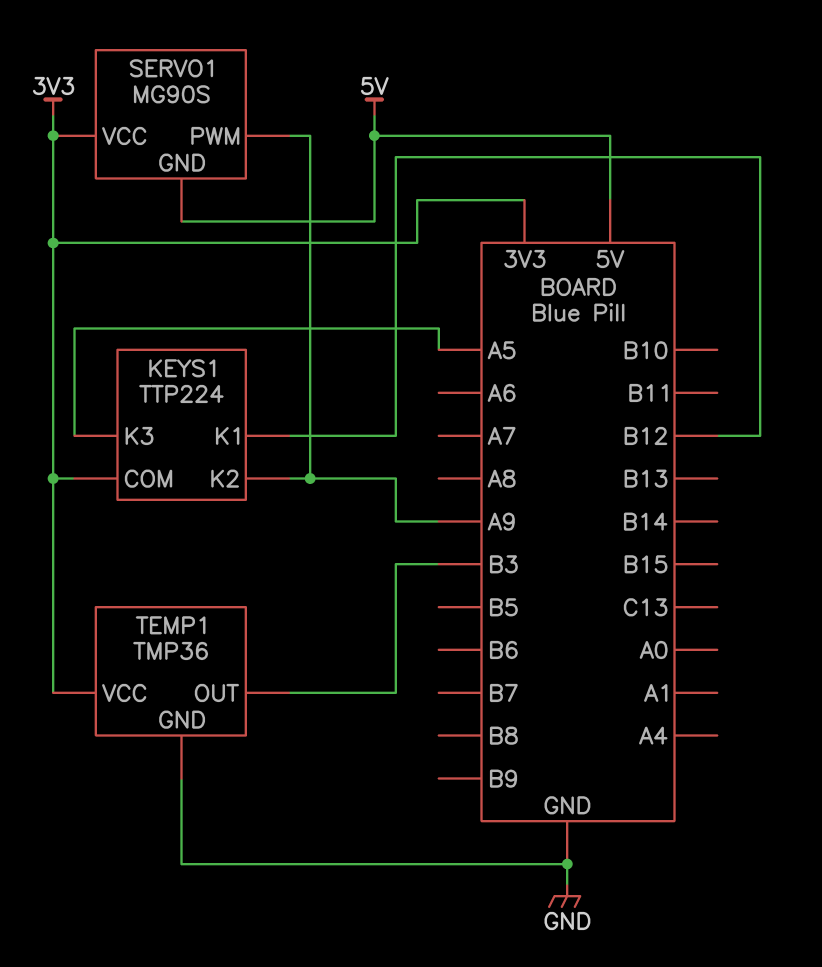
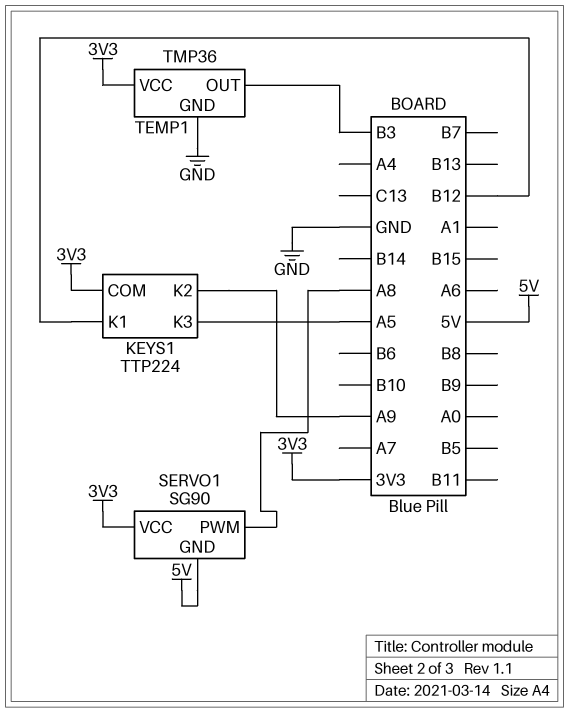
SERVO1: MG90S -> SG90
SERVO1 pin PWM: A9 -> A8

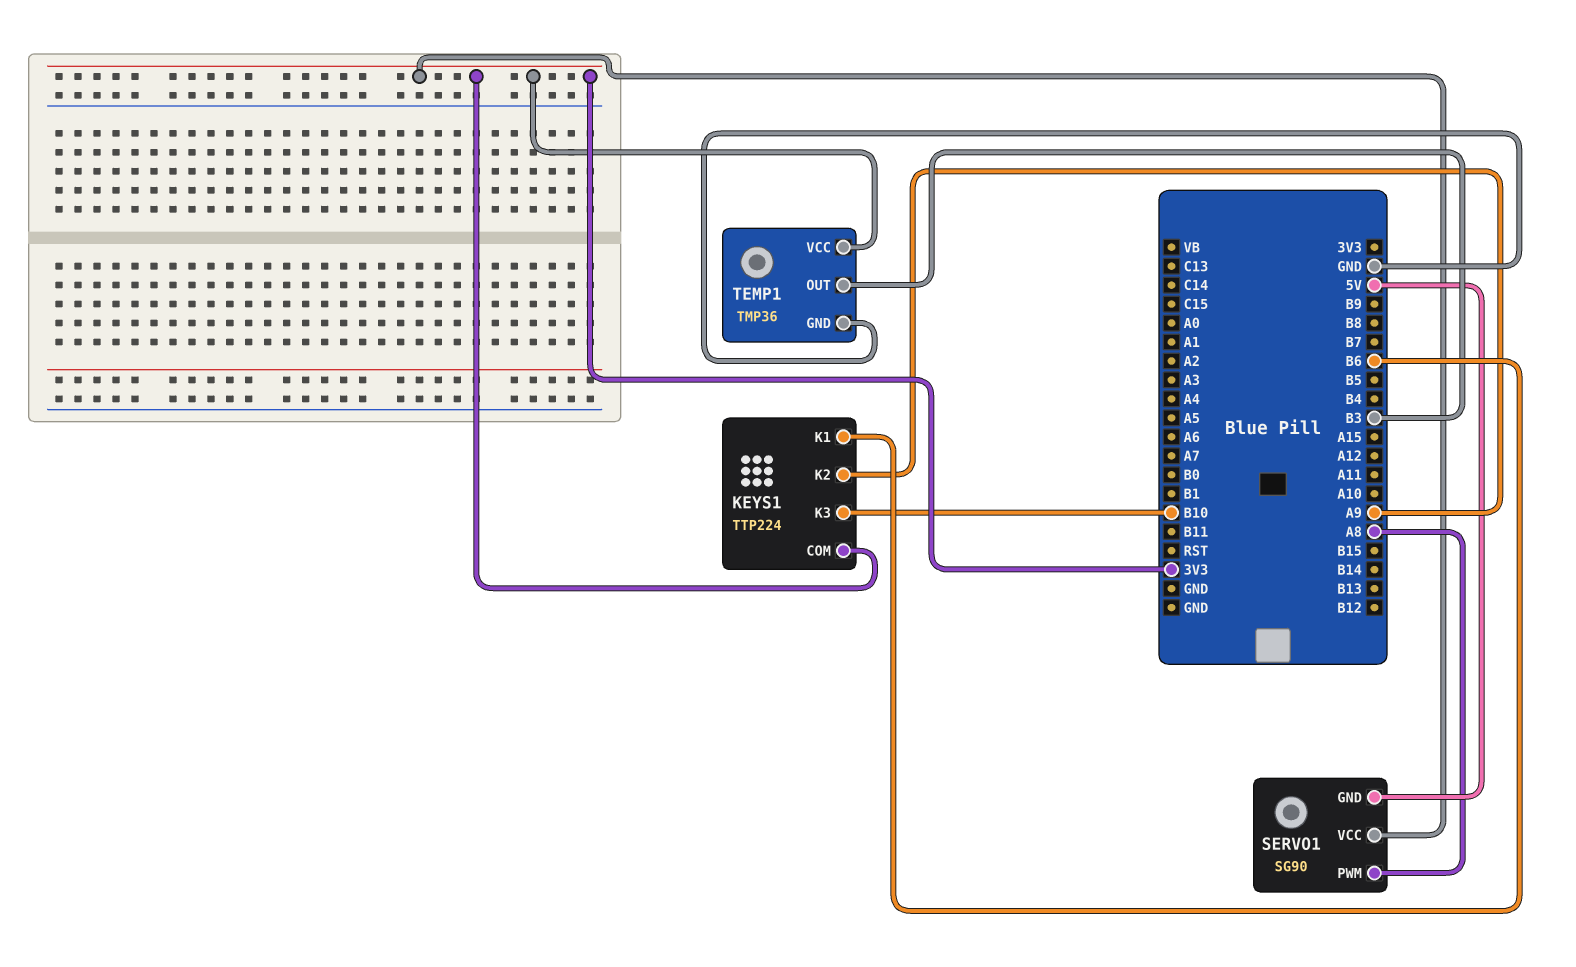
KEYS1 pin K1: B12 -> B6
KEYS1 pin K3: A5 -> B10

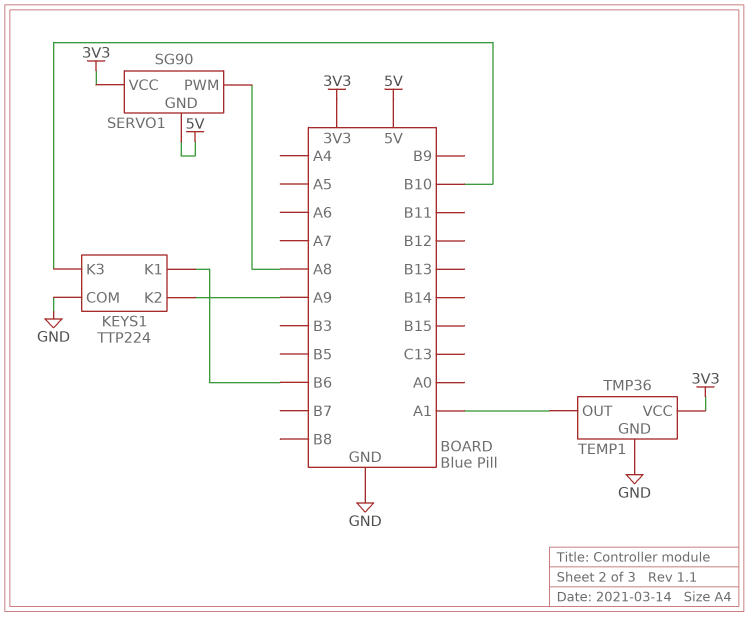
KEYS1 pin COM: 3V3 -> GND
TEMP1 pin OUT: B3 -> A1

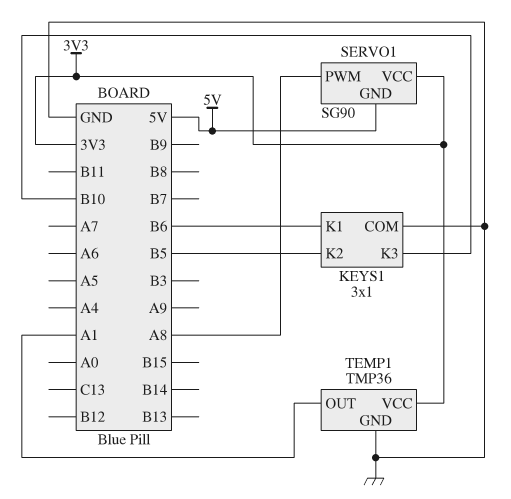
KEYS1: TTP224 -> 3x1
KEYS1 pin K2: A9 -> B5

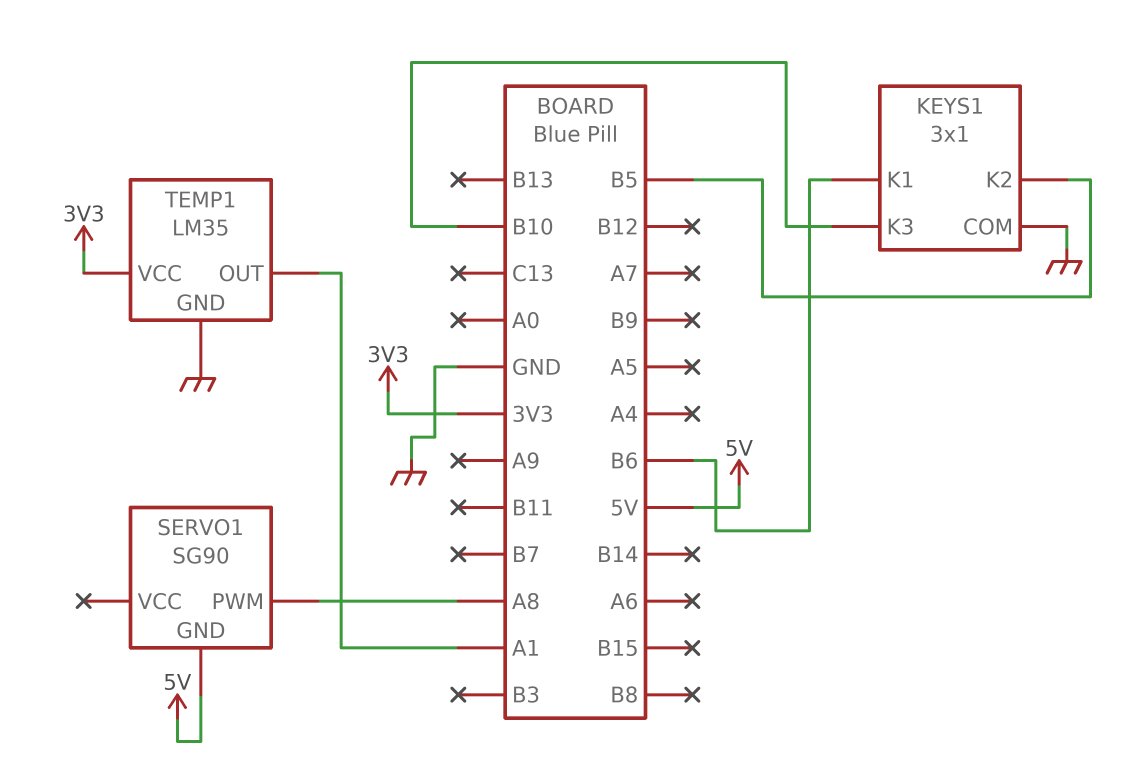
SERVO1 pin VCC: 3V3 -> none
TEMP1: TMP36 -> LM35

